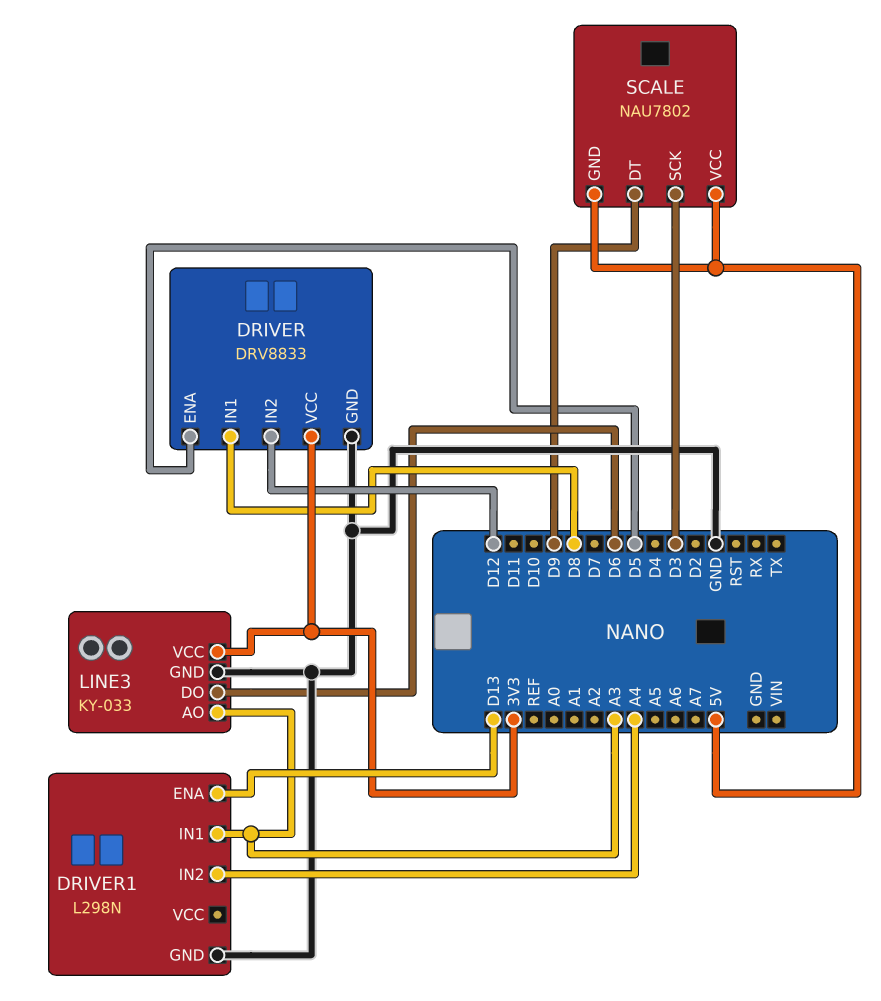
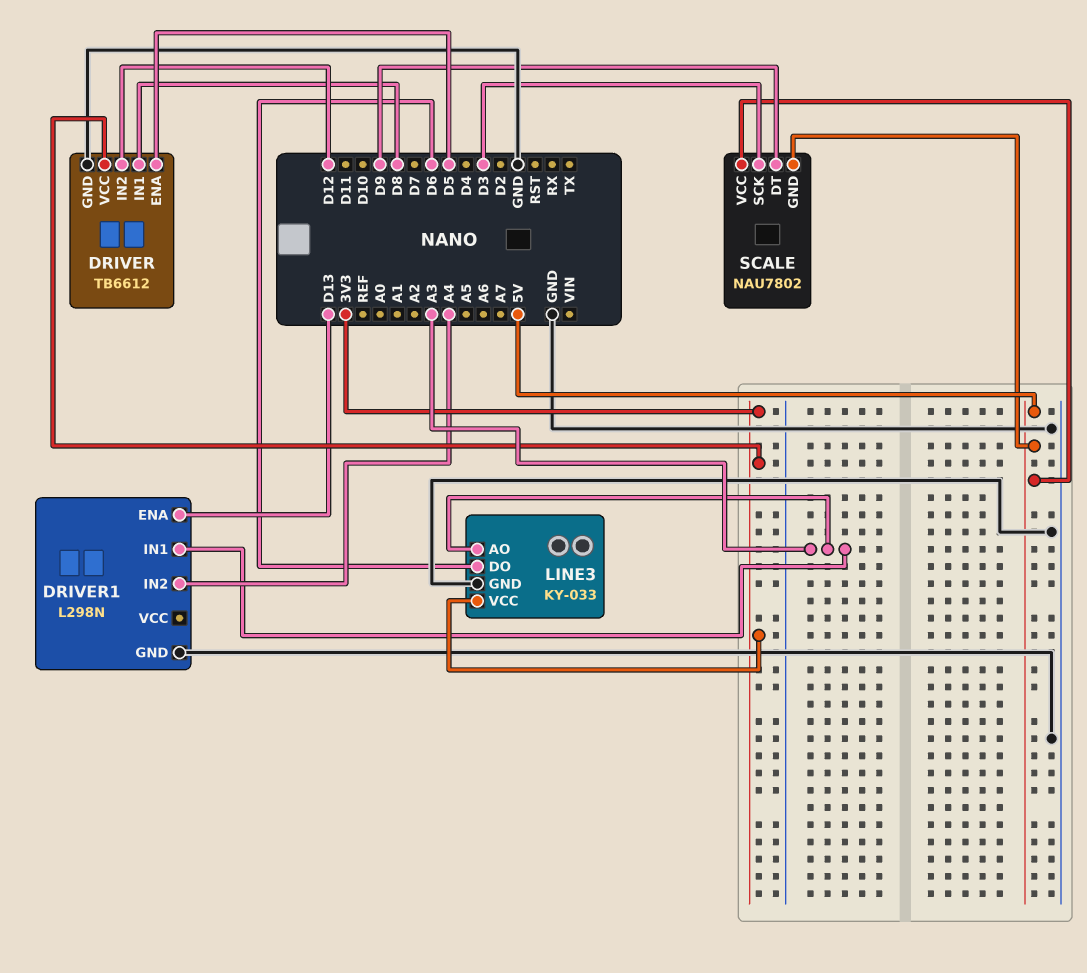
DRIVER: DRV8833 -> TB6612

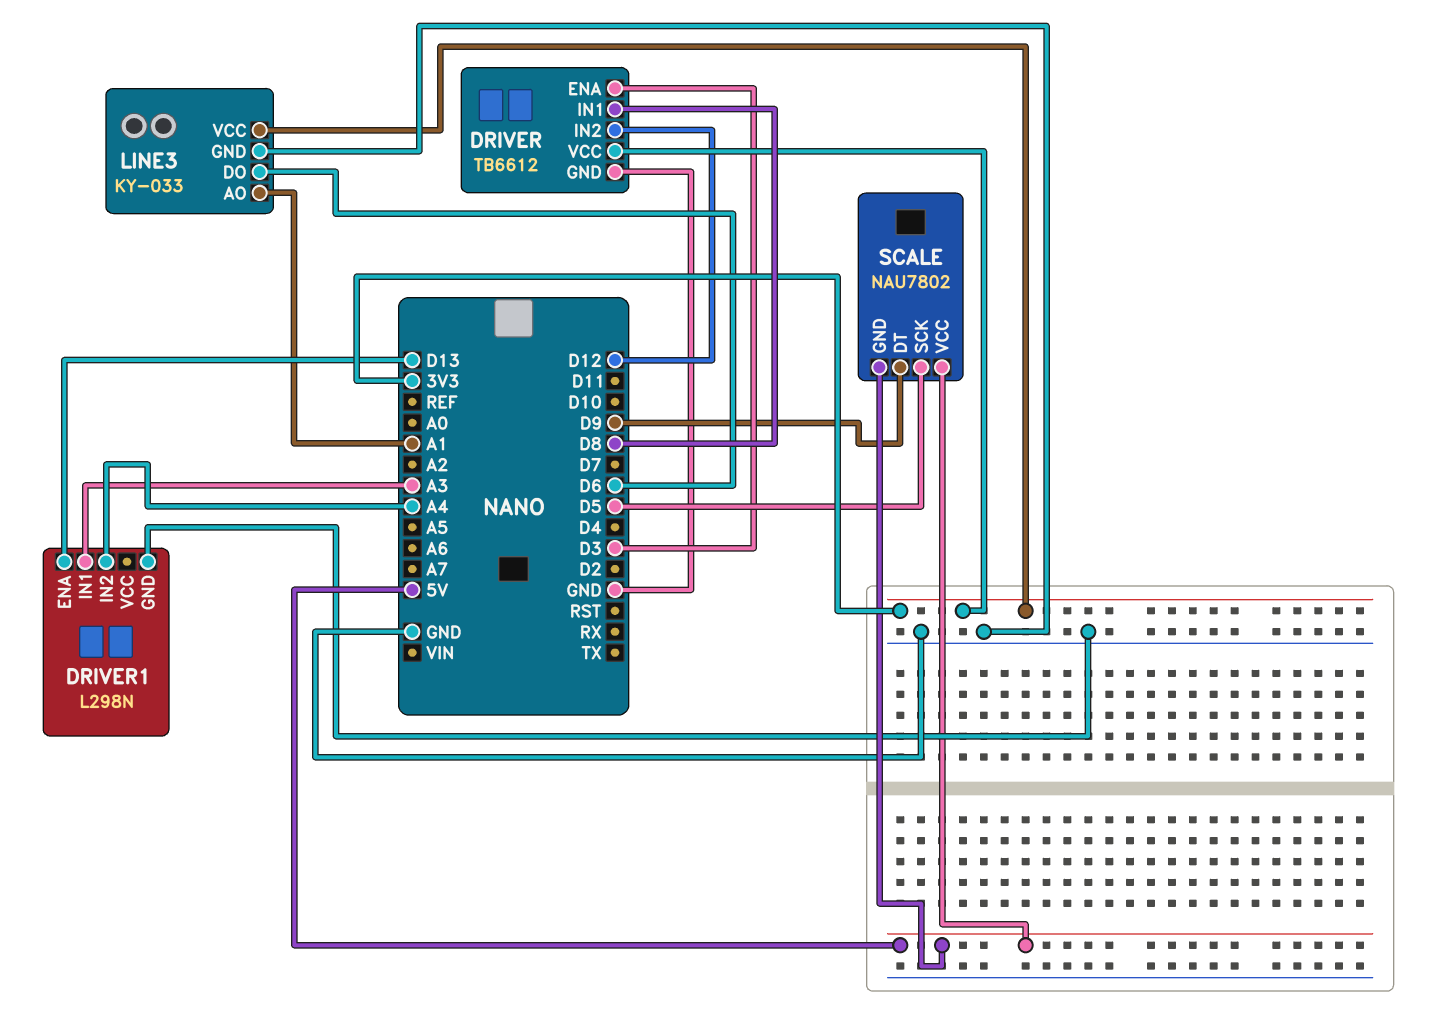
DRIVER pin ENA: D5 -> D3
LINE3 pin AO: A3 -> A1
SCALE pin SCK: D3 -> D5

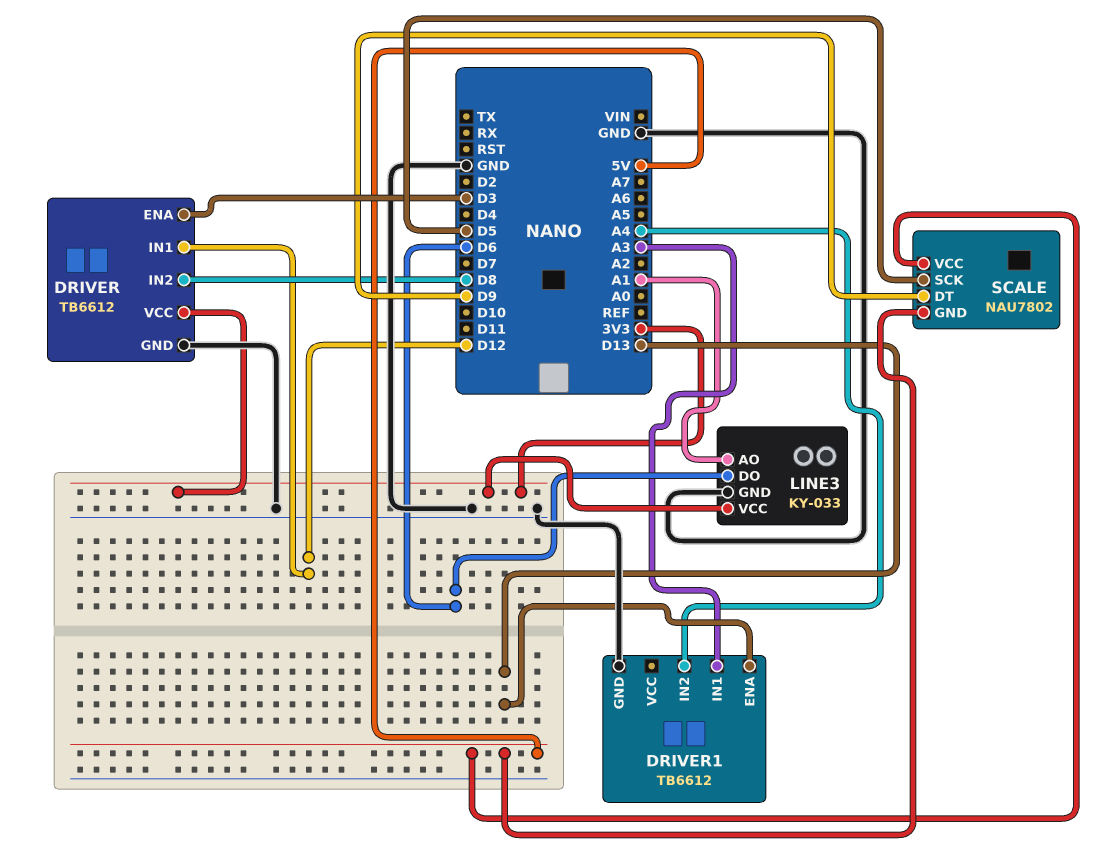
DRIVER pin IN1: D8 -> D12
DRIVER pin IN2: D12 -> D8
DRIVER1: L298N -> TB6612

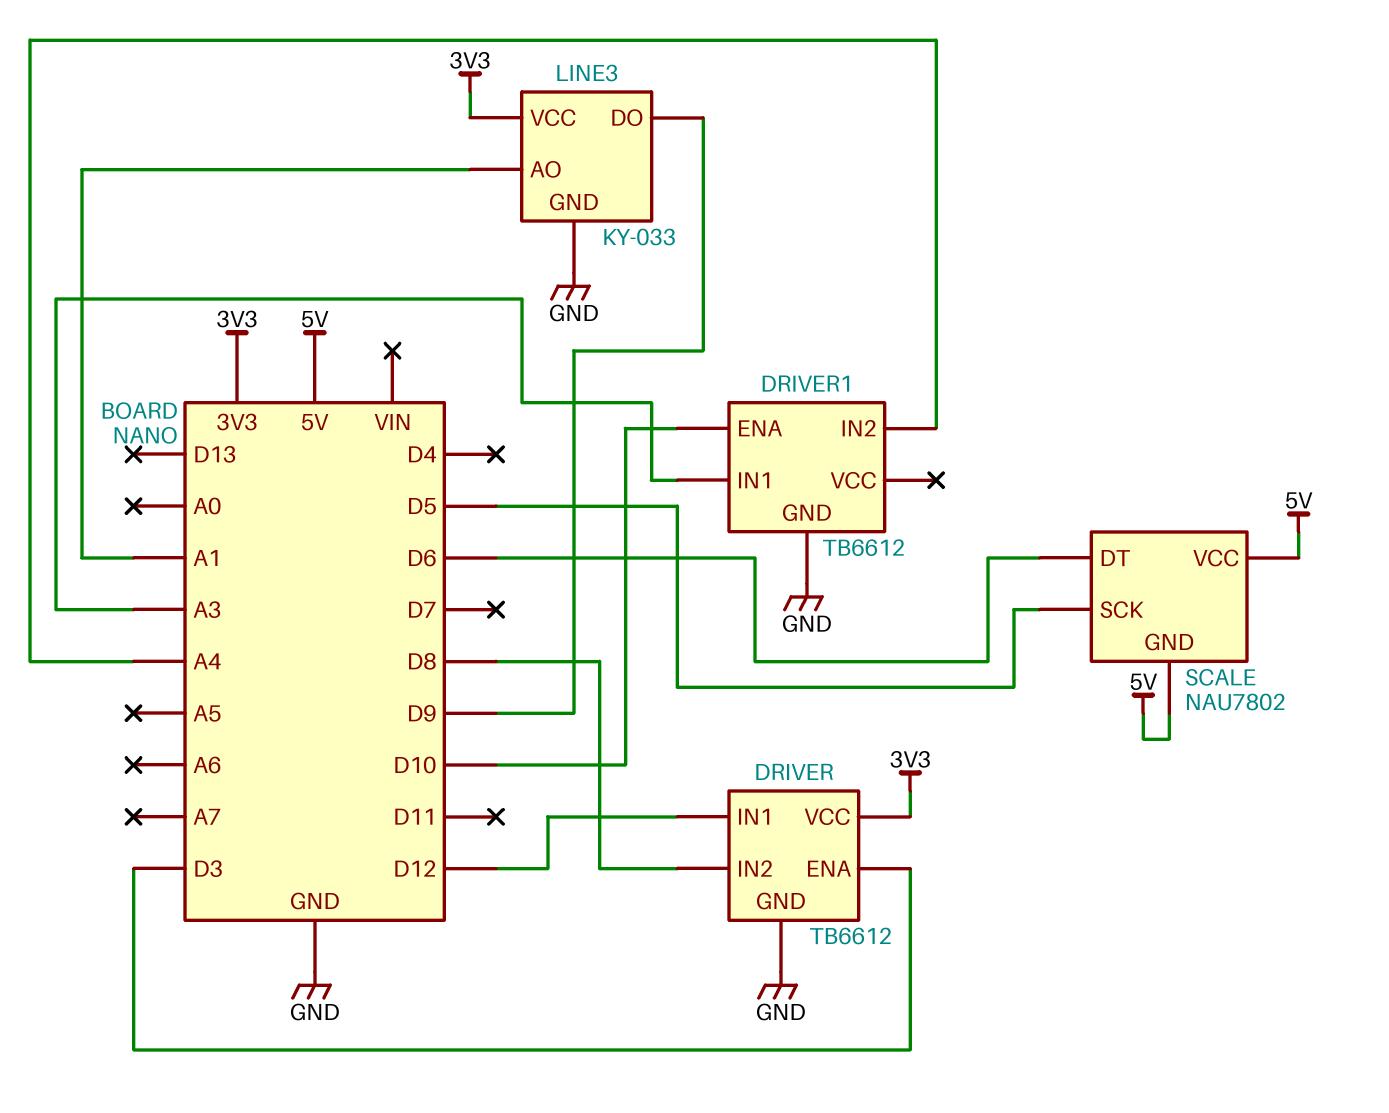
DRIVER1 pin ENA: D13 -> D10
LINE3 pin DO: D6 -> D9
SCALE pin DT: D9 -> D6

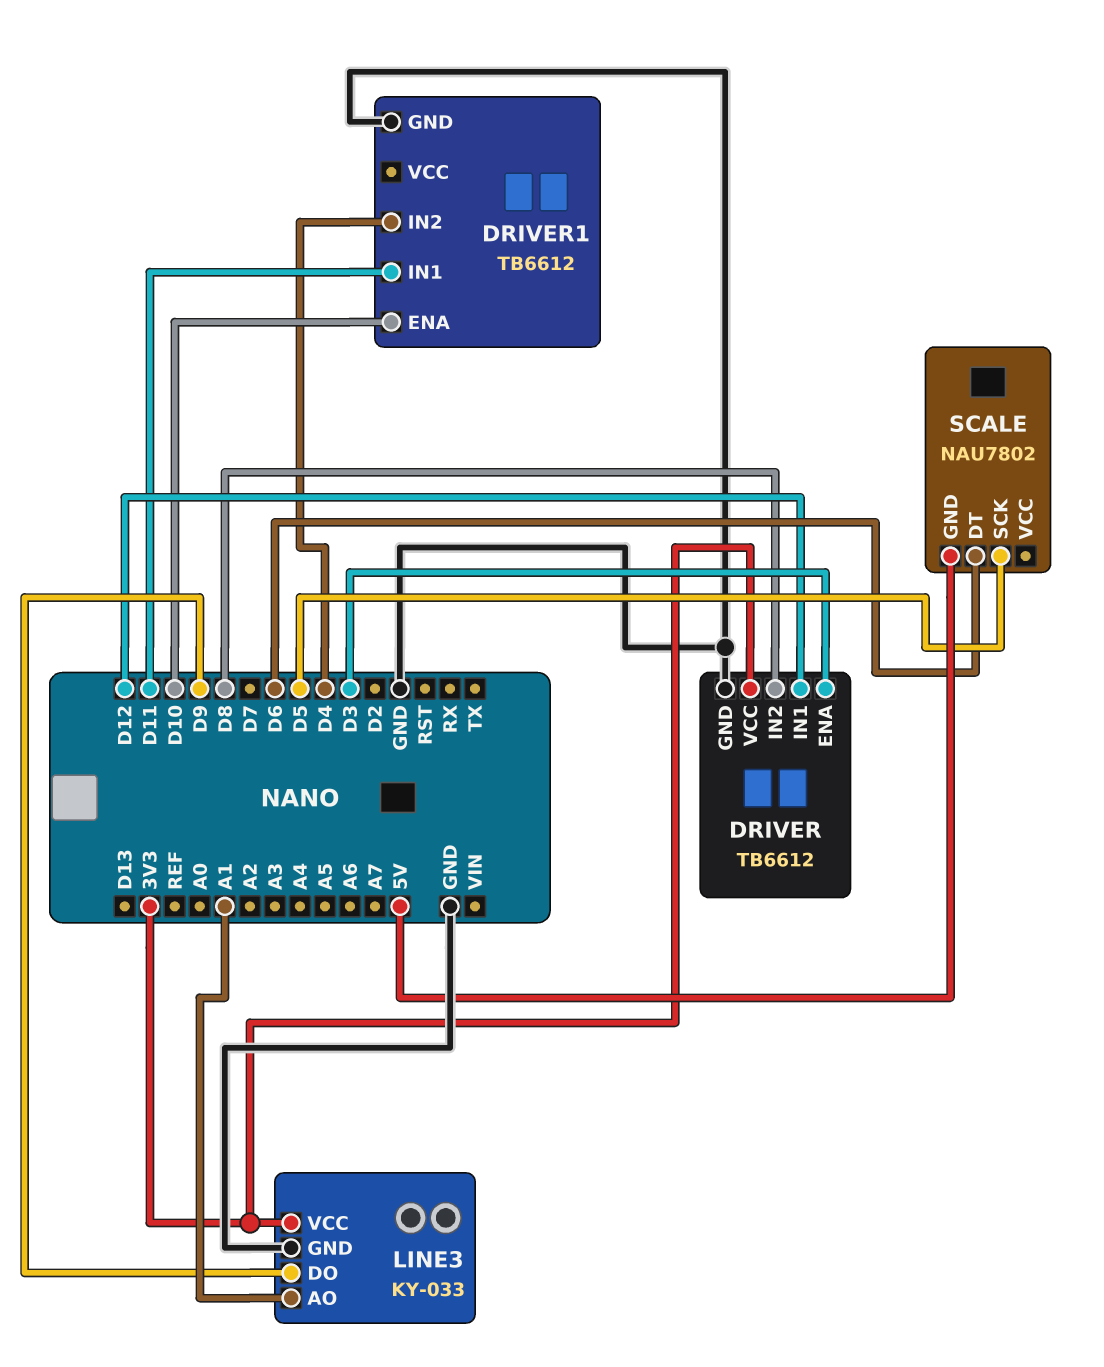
DRIVER1 pin IN1: A3 -> D11
DRIVER1 pin IN2: A4 -> D4
SCALE pin VCC: 5V -> none

